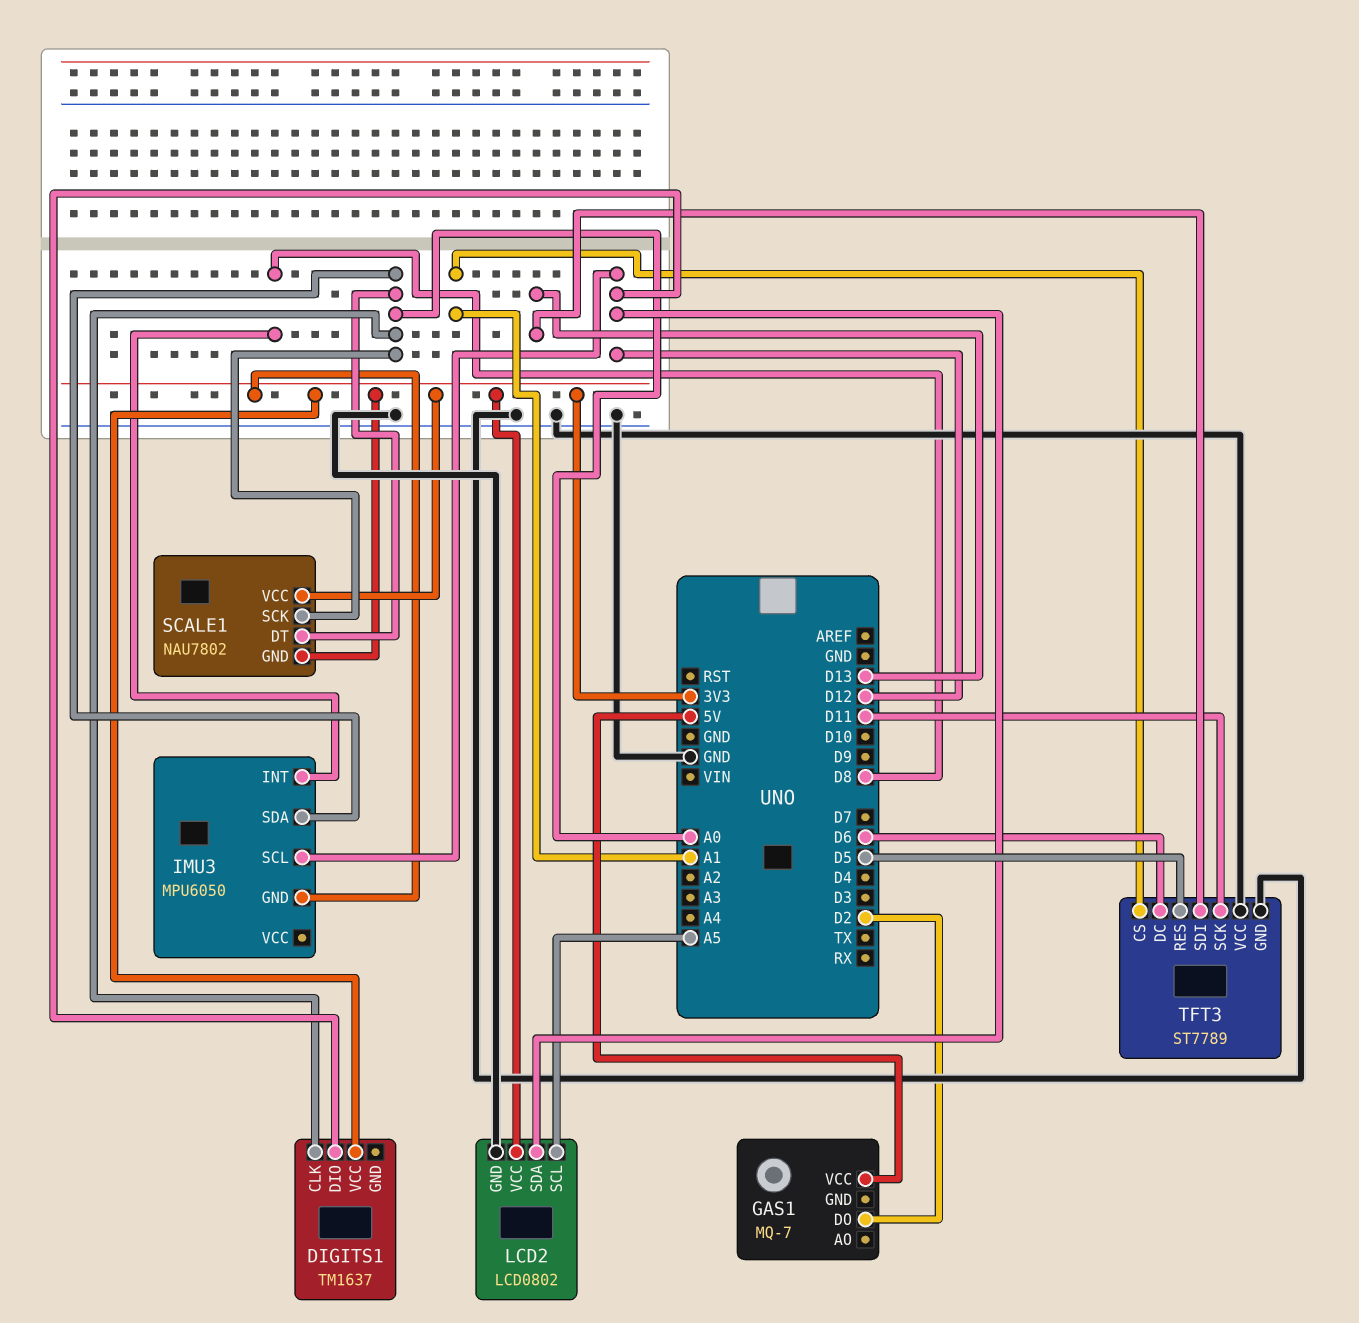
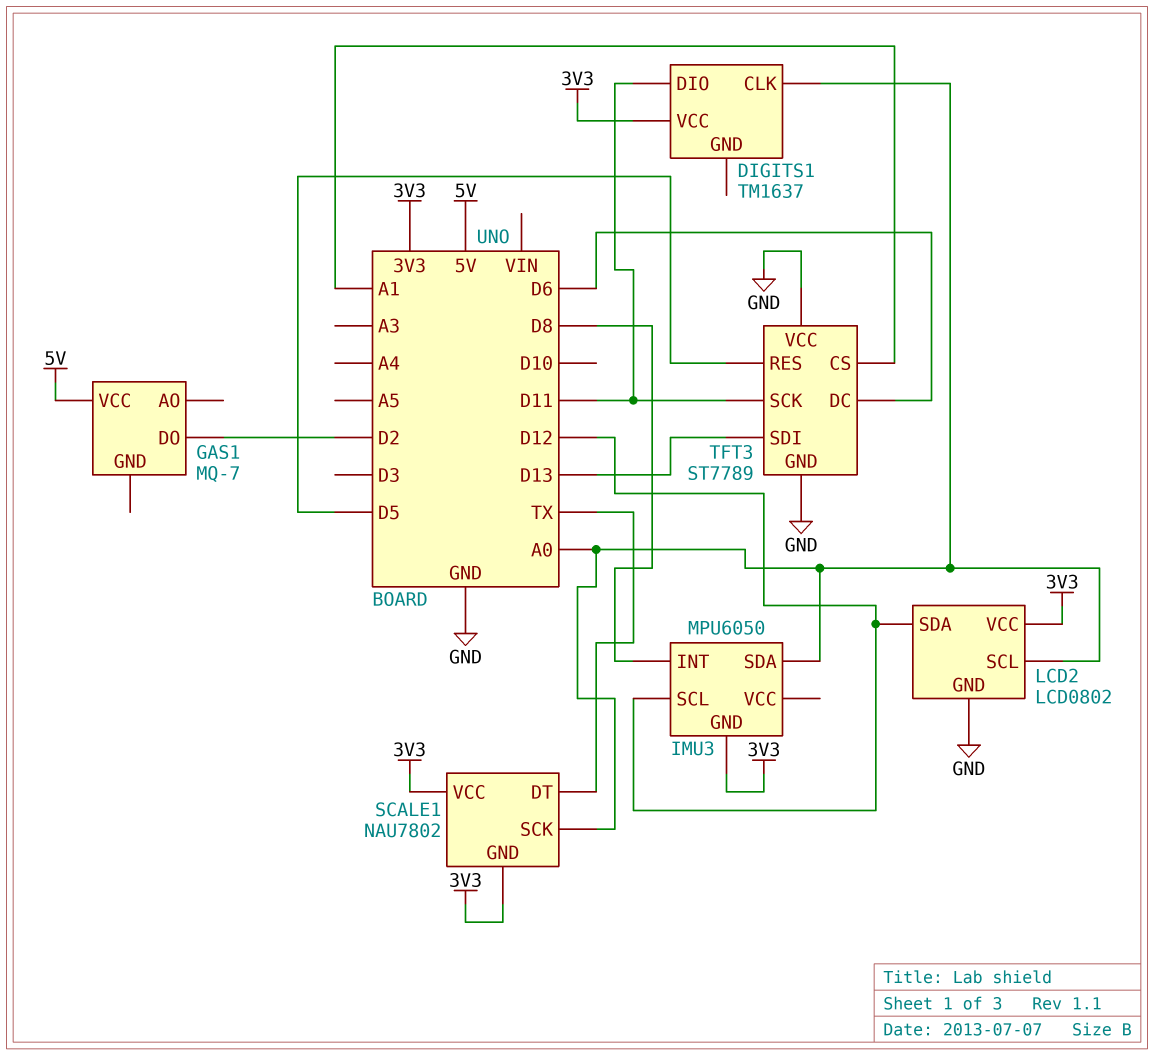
DIGITS1 pin DIO: D12 -> D11
LCD2 pin SCL: A5 -> A0
SCALE1 pin DT: A0 -> TX

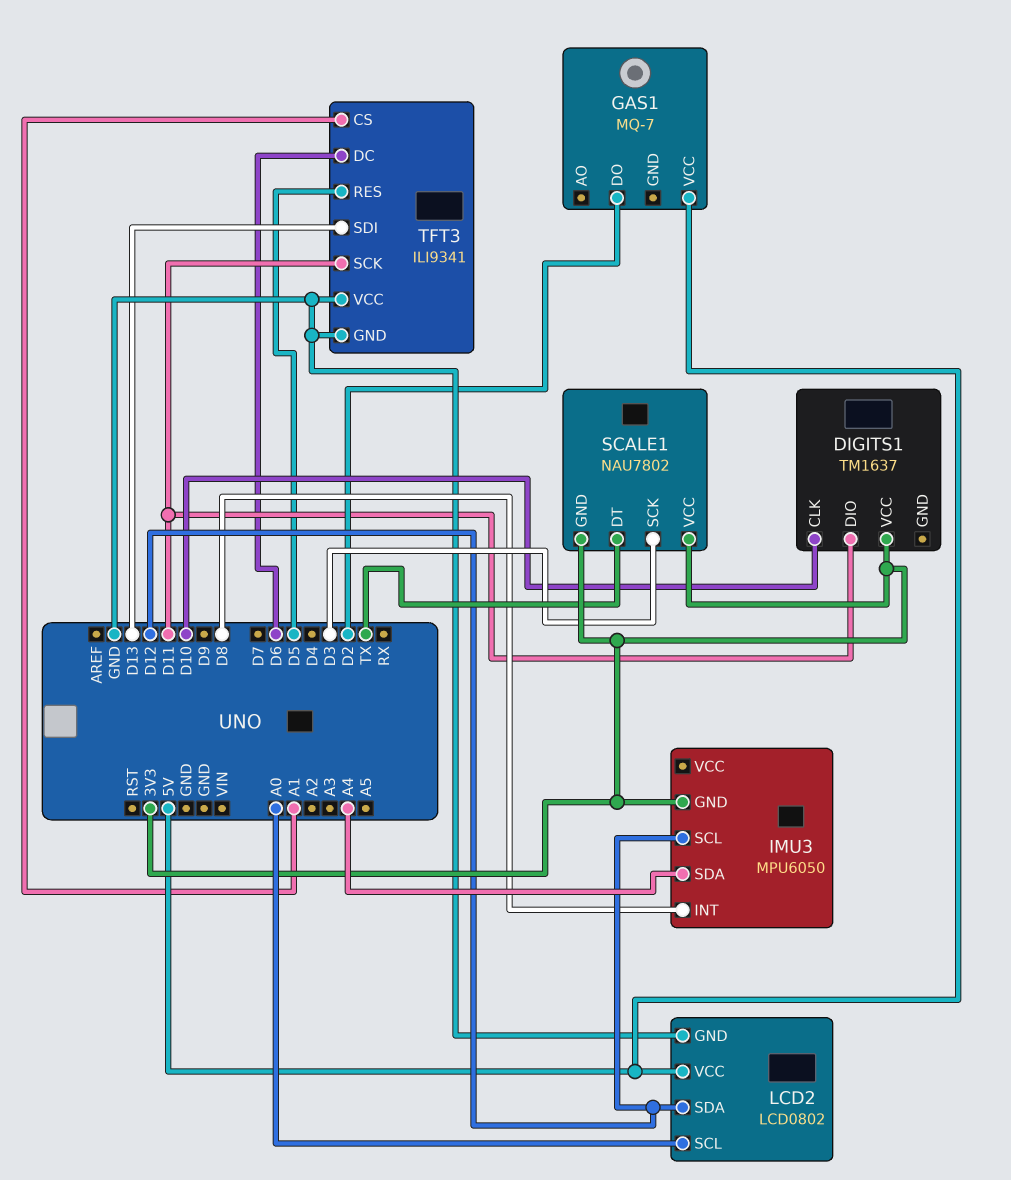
DIGITS1 pin CLK: A0 -> D10
IMU3 pin SDA: A0 -> A4
LCD2 pin VCC: 3V3 -> 5V
SCALE1 pin SCK: A0 -> D3
TFT3: ST7789 -> ILI9341

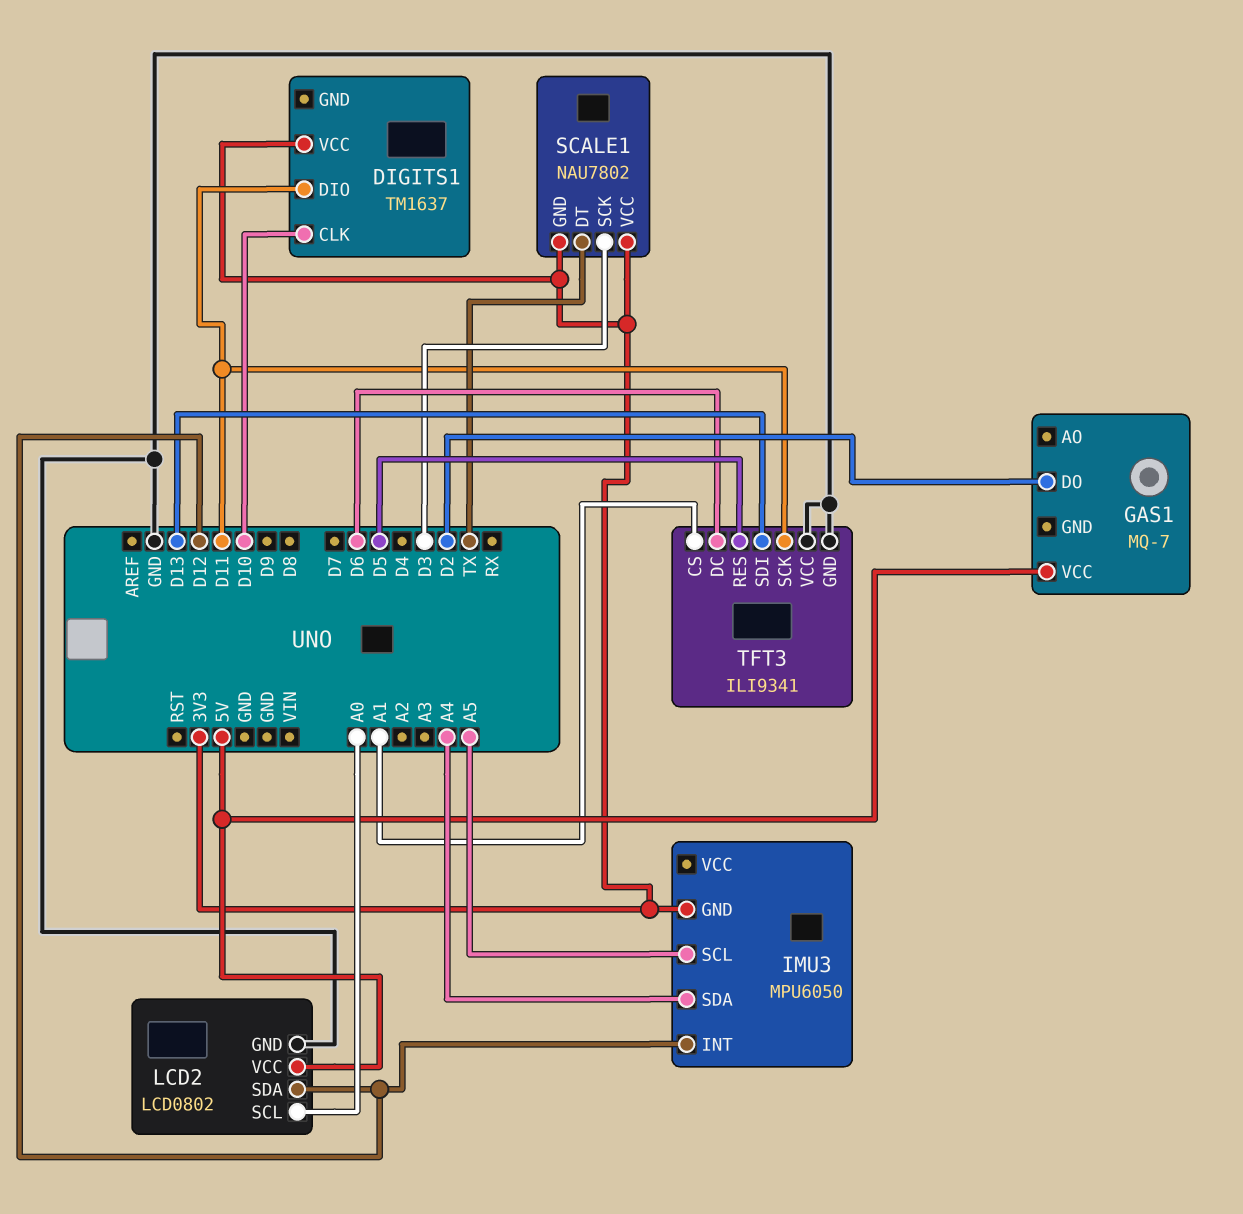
IMU3 pin INT: D8 -> D12
IMU3 pin SCL: D12 -> A5

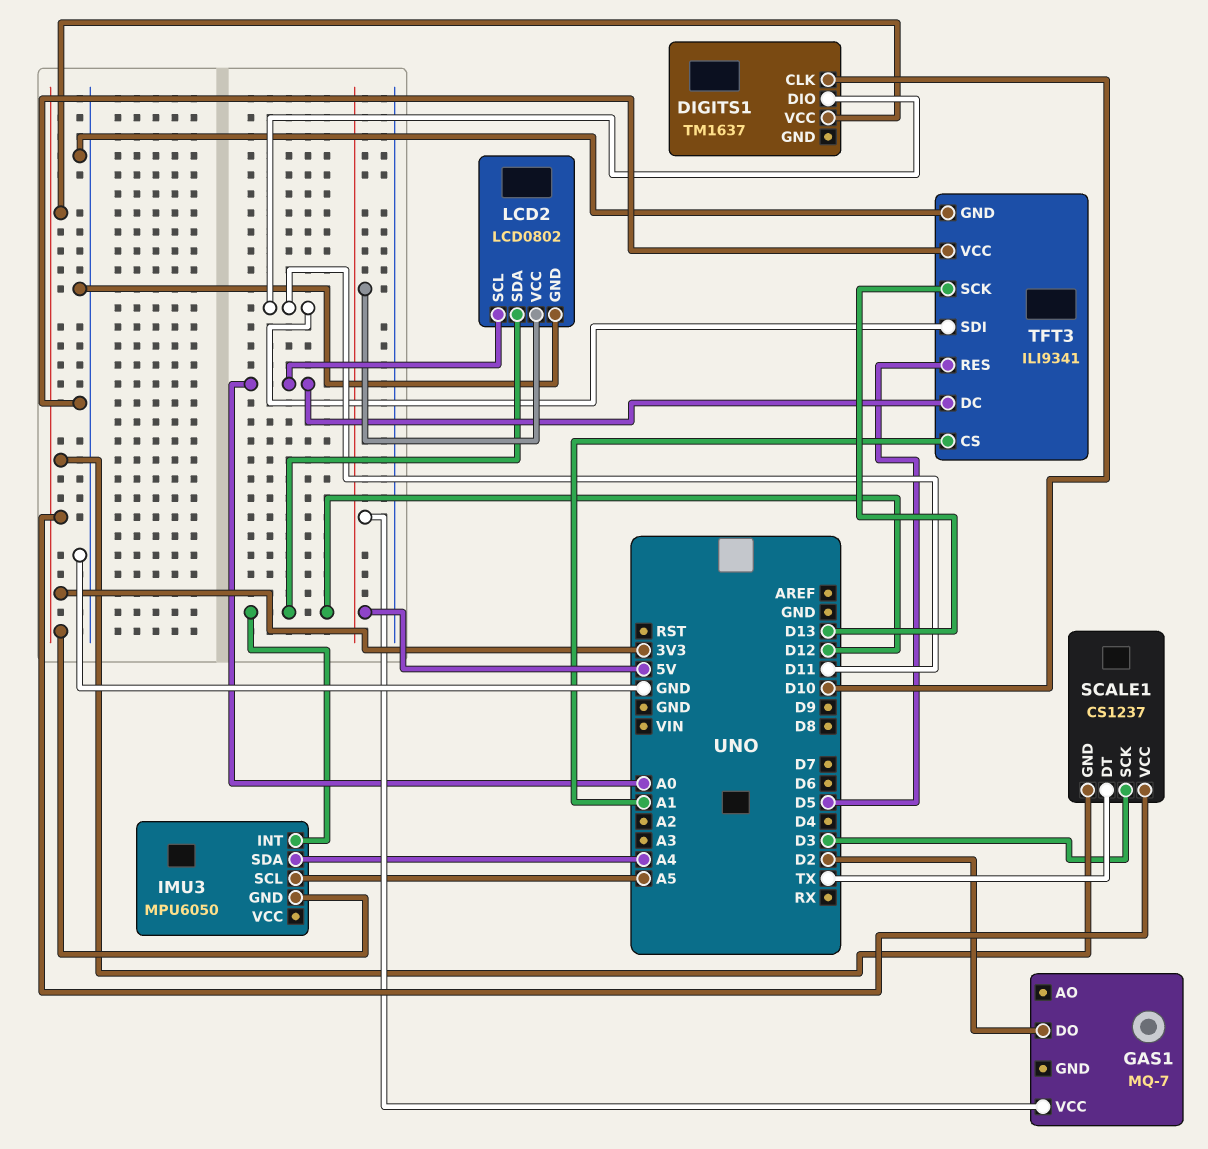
SCALE1: NAU7802 -> CS1237
TFT3 pin DC: D6 -> A0
TFT3 pin SCK: D11 -> D13
TFT3 pin SDI: D13 -> D11

